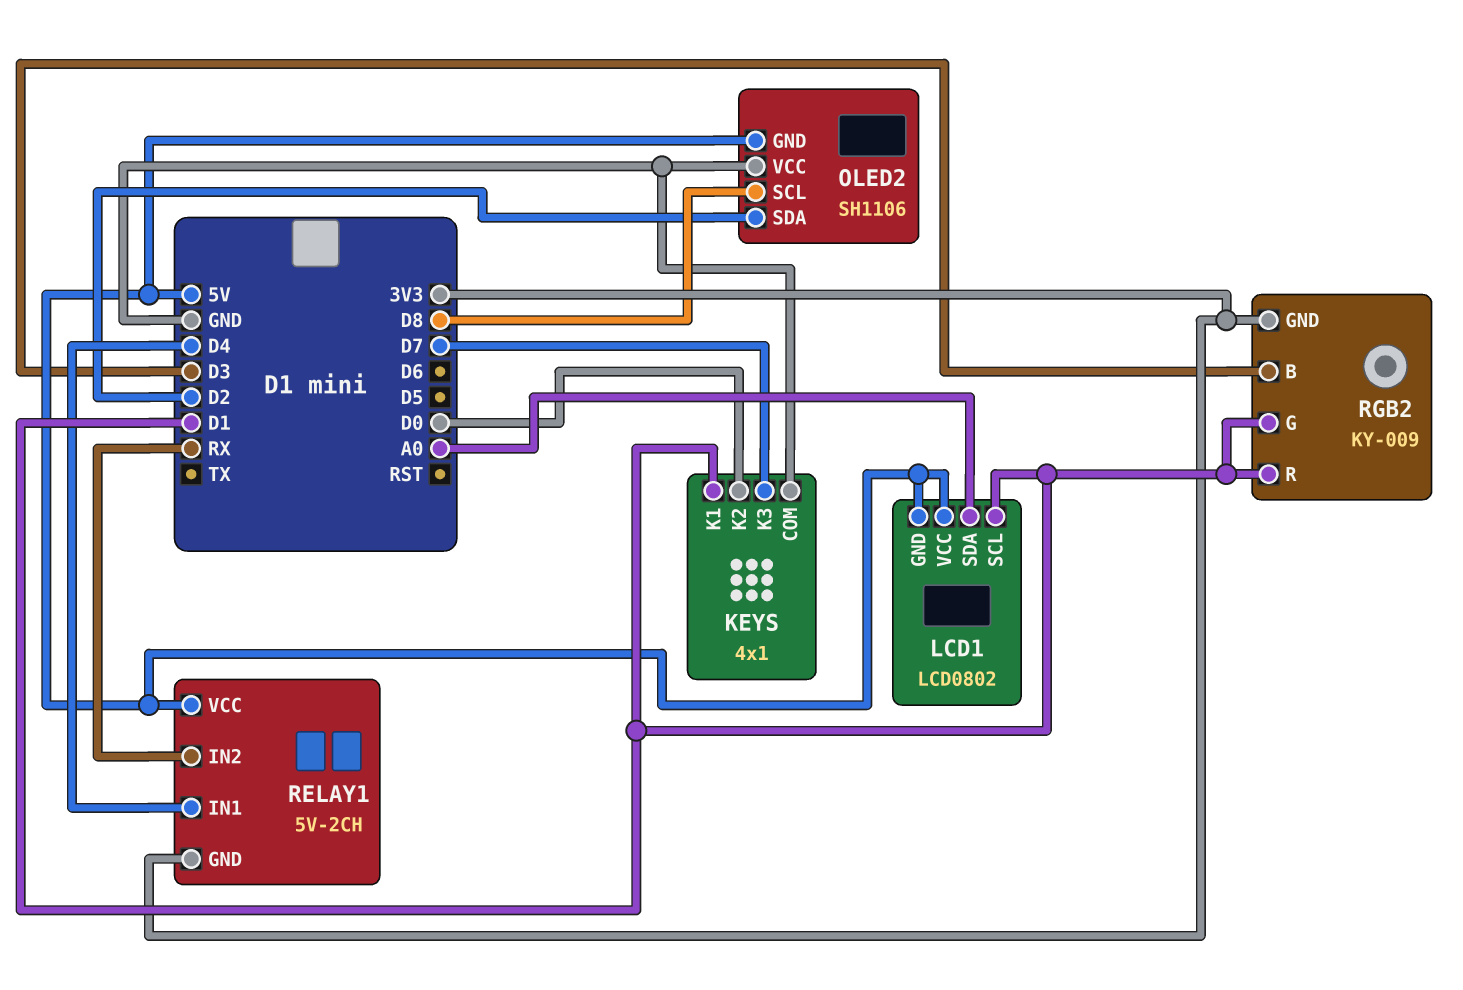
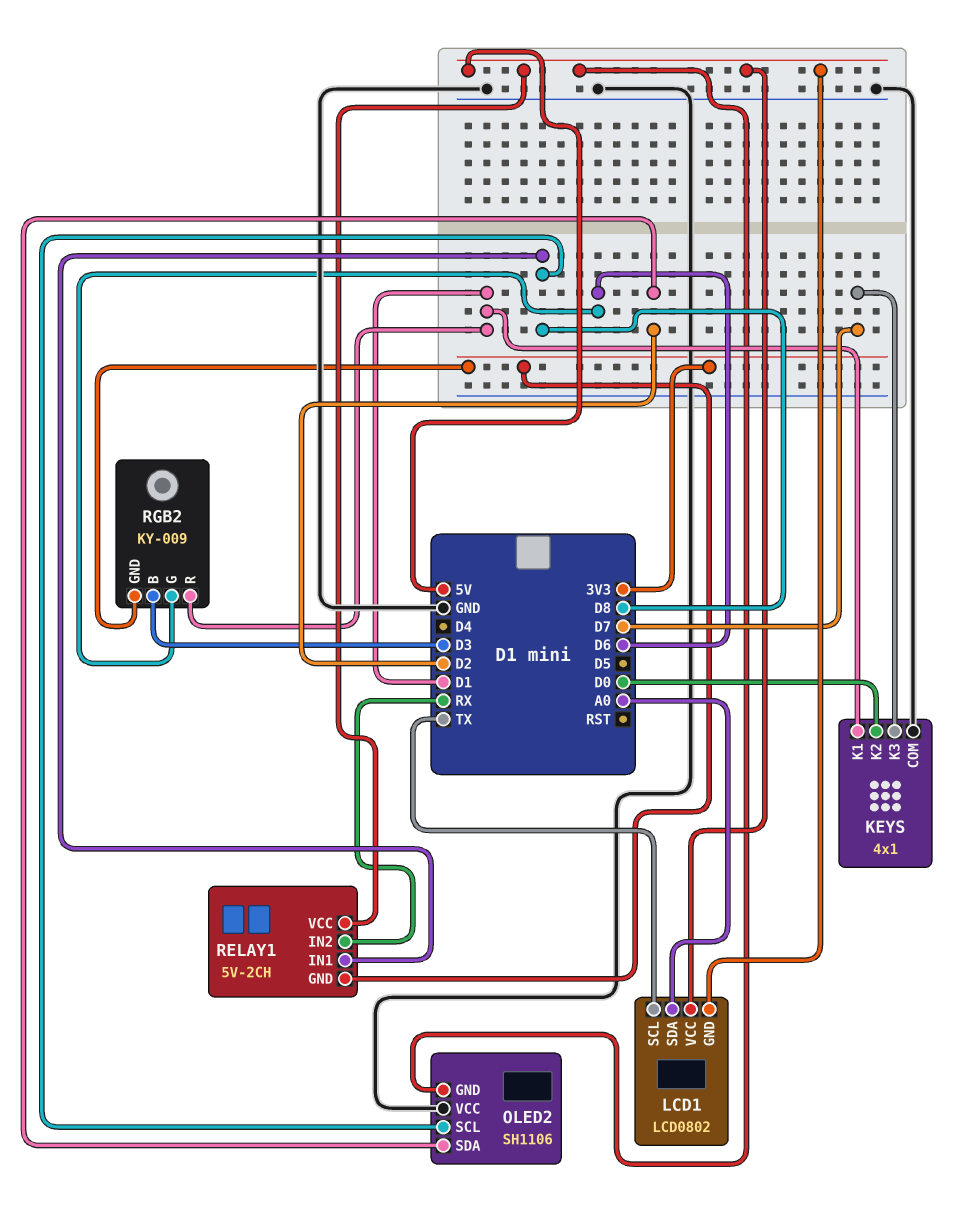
LCD1 pin SCL: D1 -> TX
RELAY1 pin IN1: D4 -> D8
RGB2 pin G: D1 -> D6

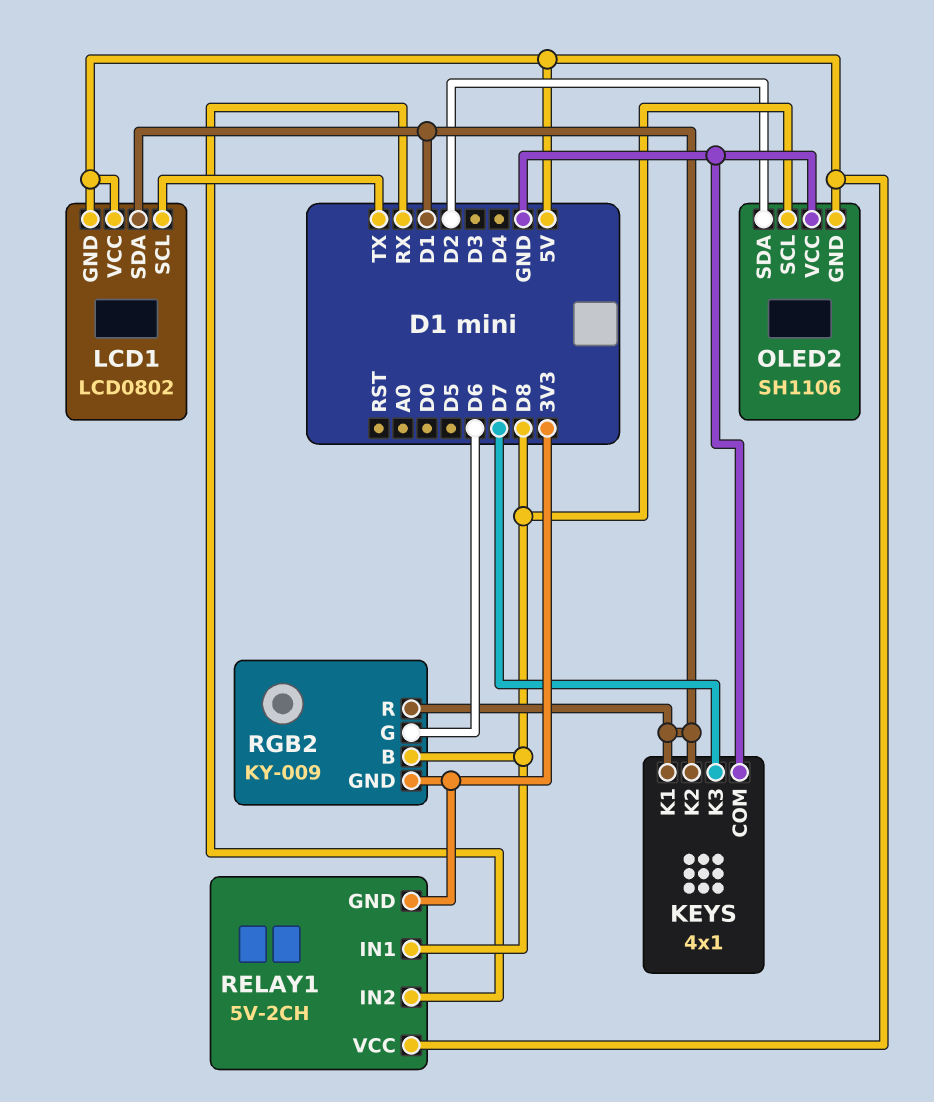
KEYS pin K2: D0 -> D1
LCD1 pin SDA: A0 -> D1
RGB2 pin B: D3 -> D8

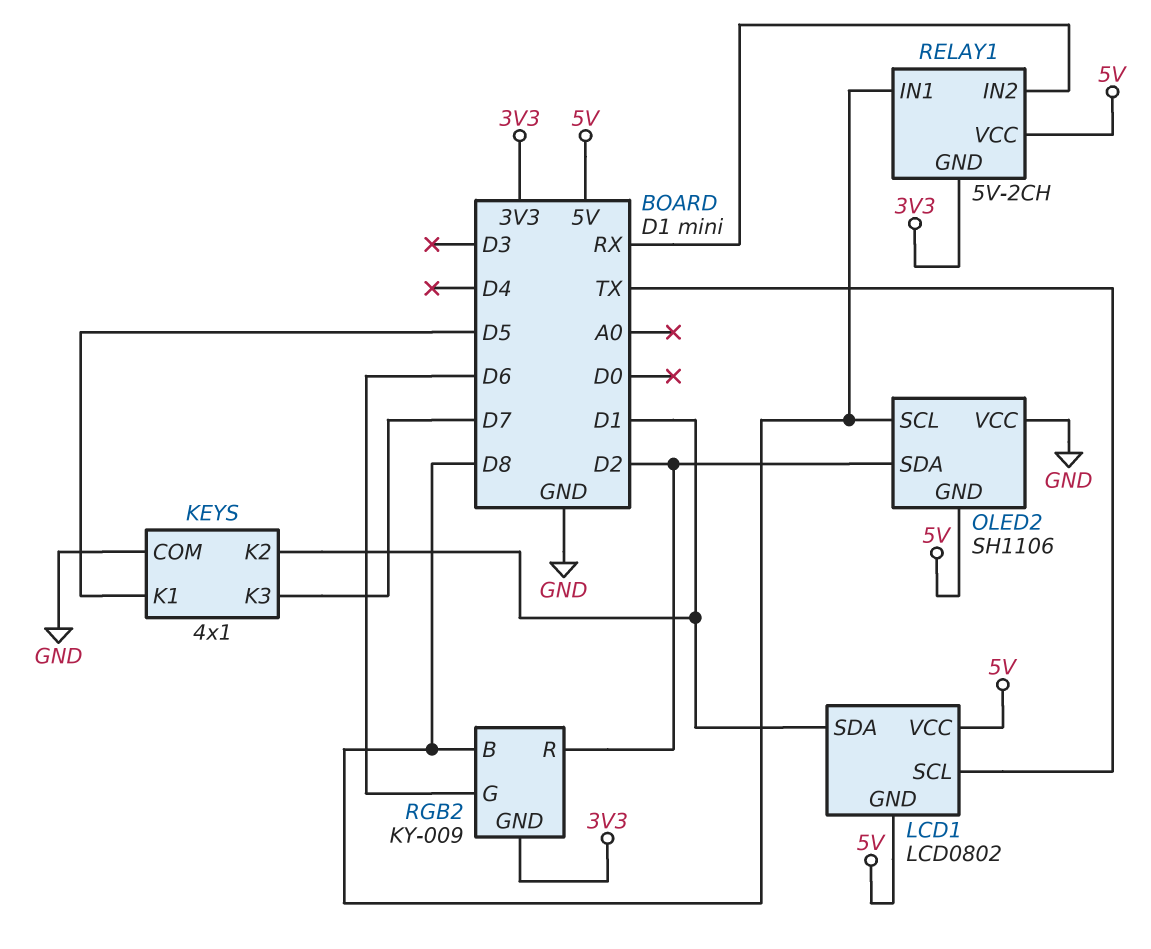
KEYS pin K1: D1 -> D5
RGB2 pin R: D1 -> D2

